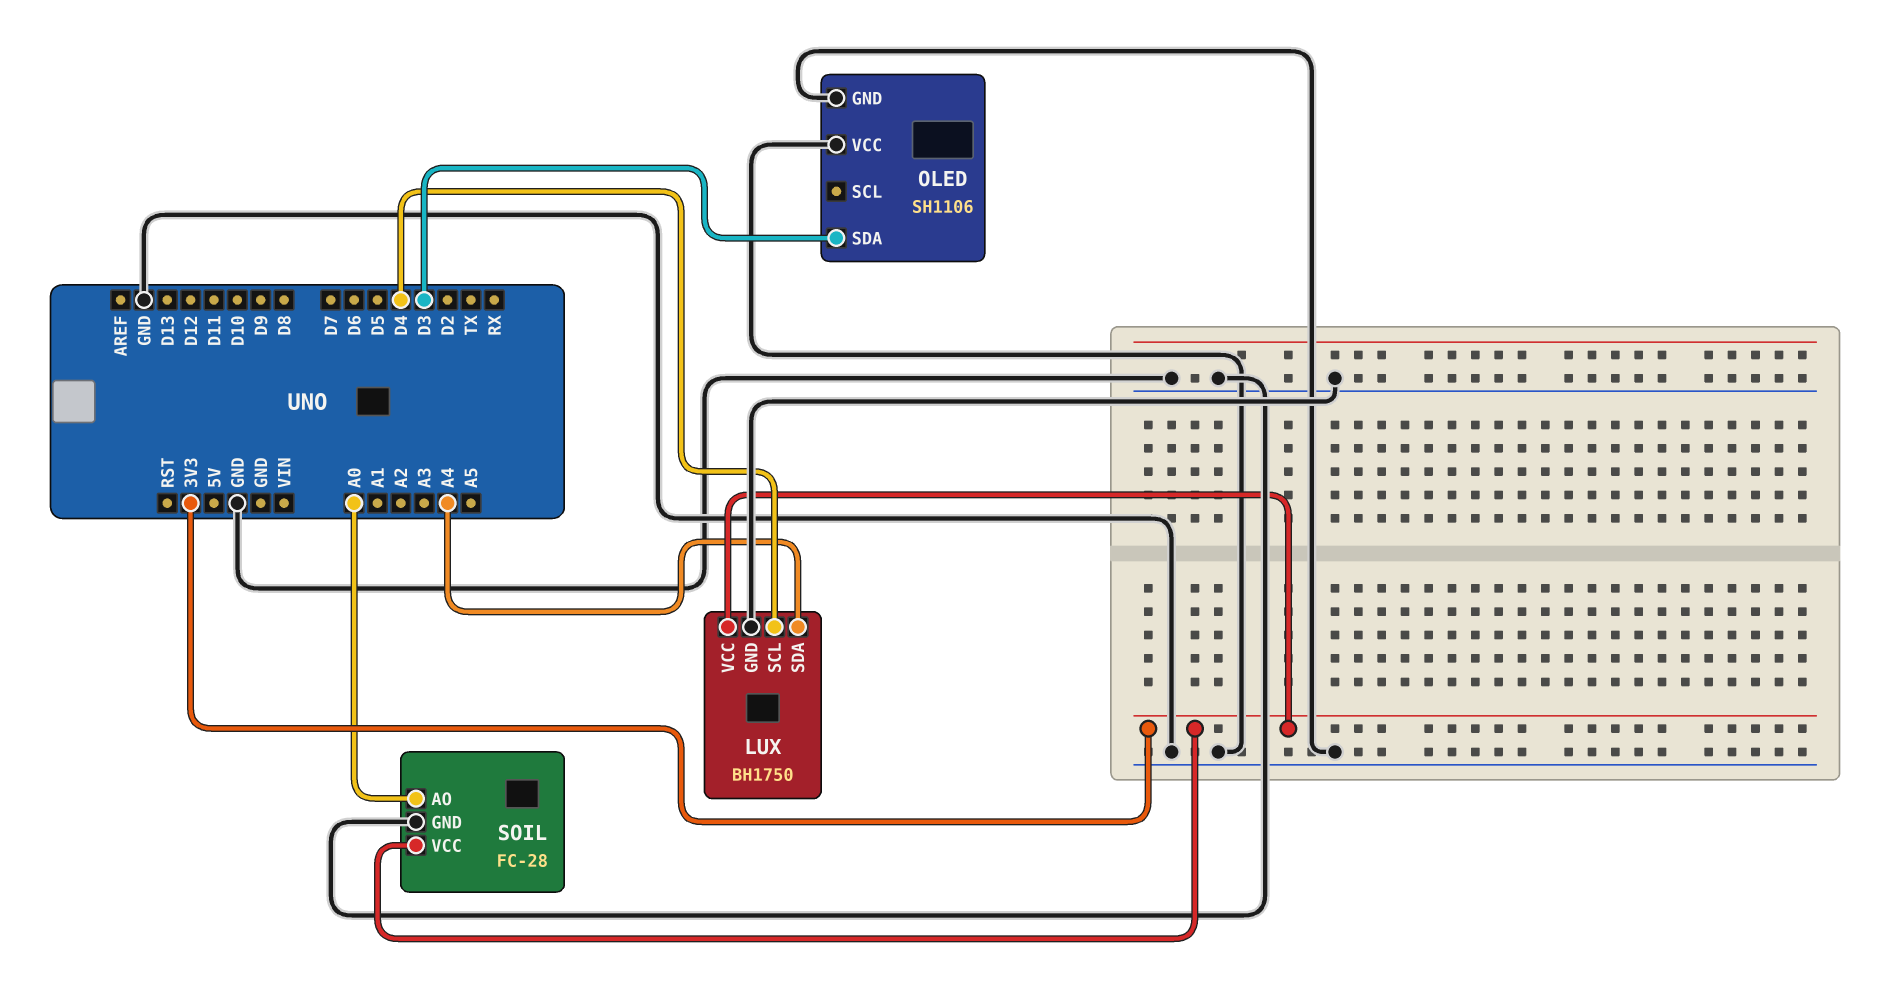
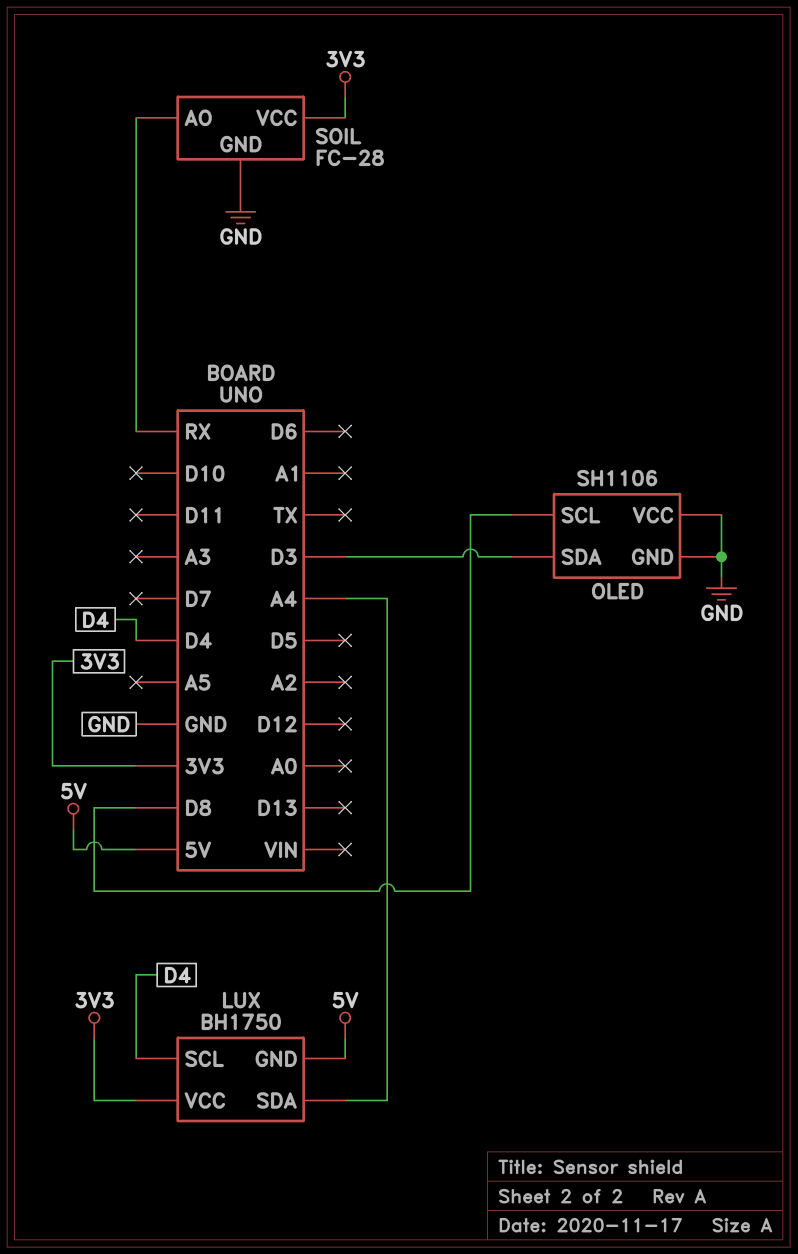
LUX pin GND: GND -> 5V
OLED pin SCL: none -> D8
SOIL pin AO: A0 -> RX

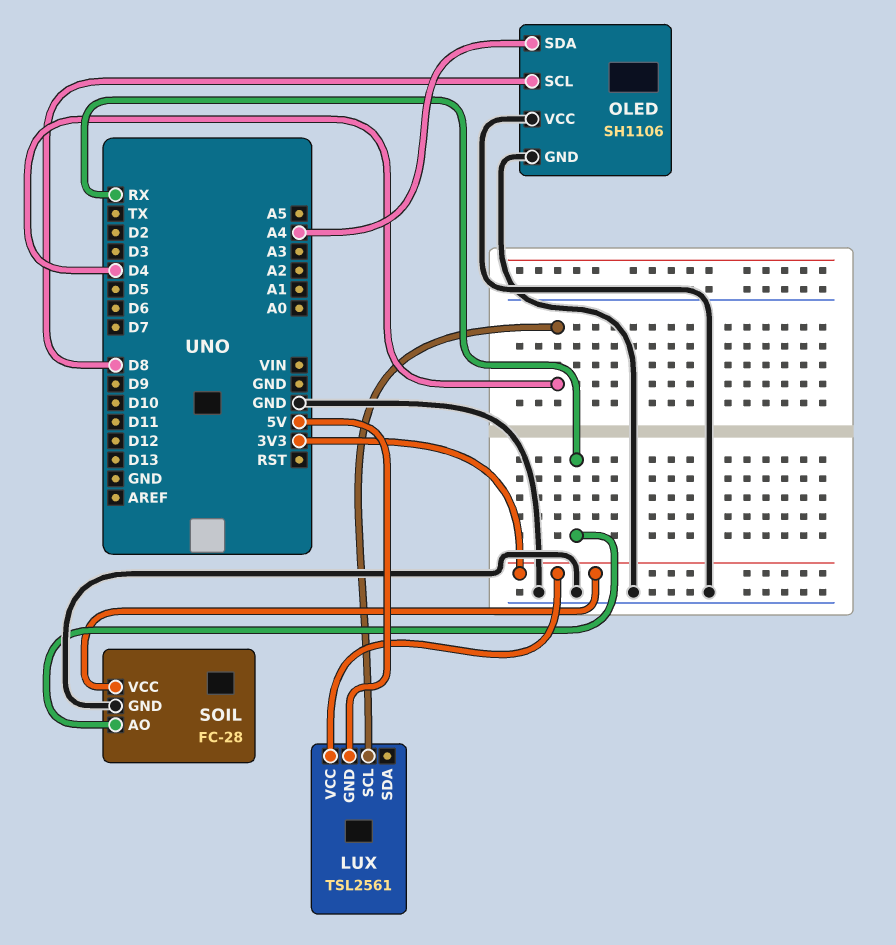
LUX: BH1750 -> TSL2561
LUX pin SDA: A4 -> none
OLED pin SDA: D3 -> A4

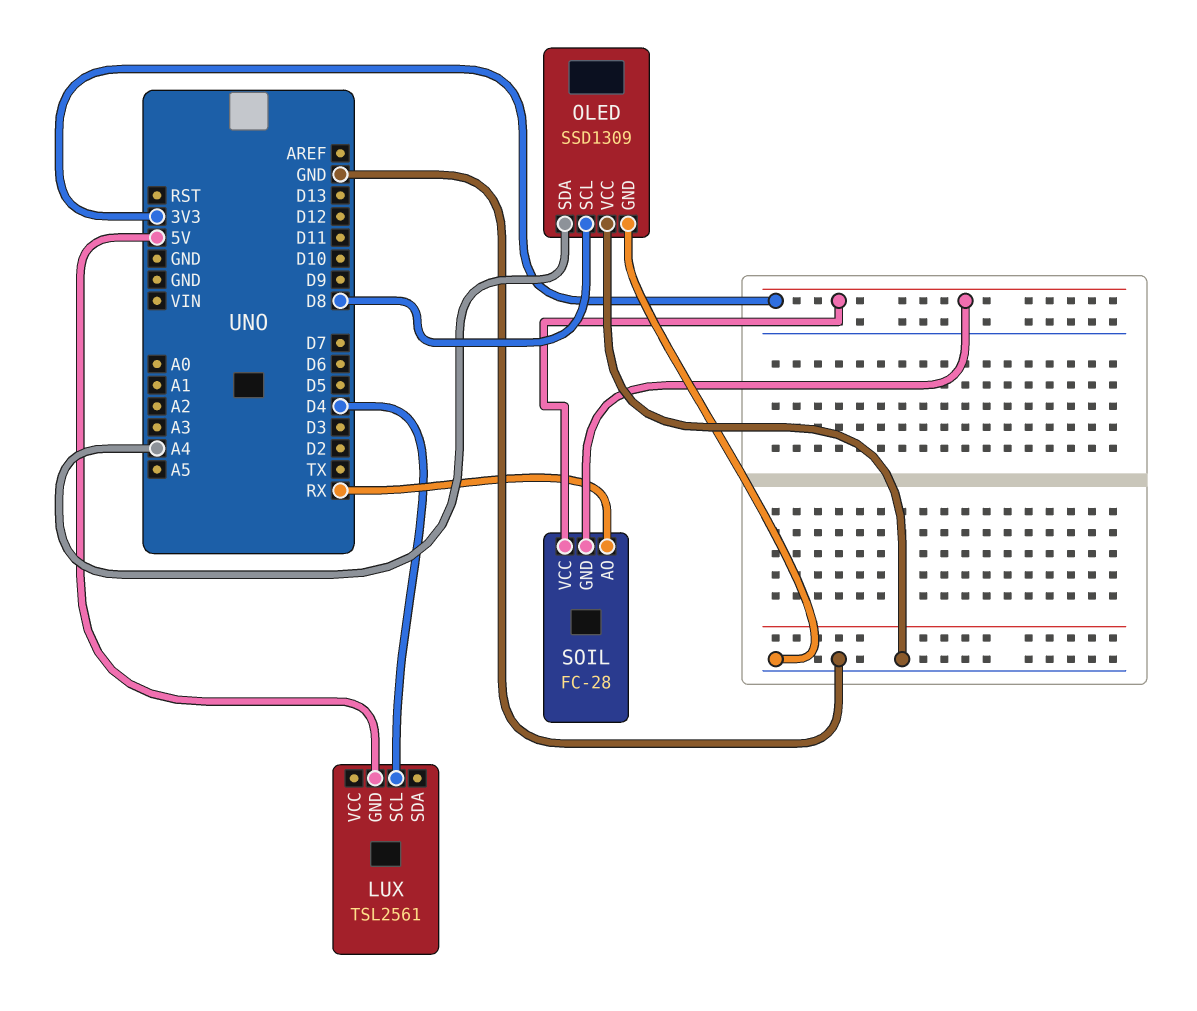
LUX pin VCC: 3V3 -> none
OLED: SH1106 -> SSD1309
SOIL pin GND: GND -> 3V3

